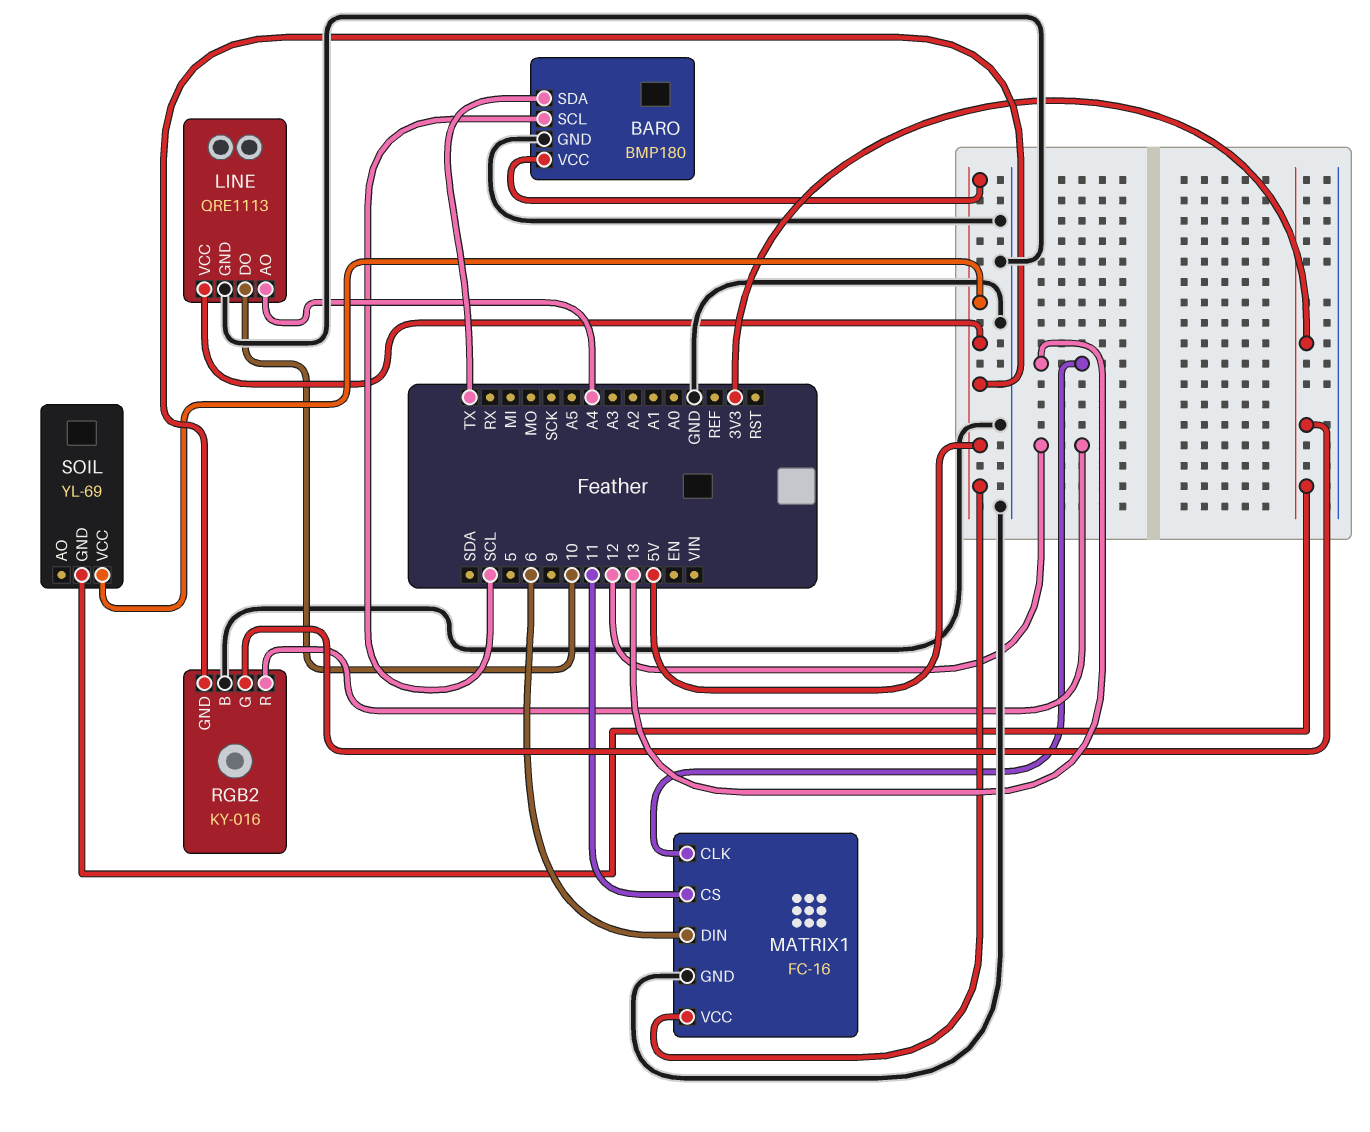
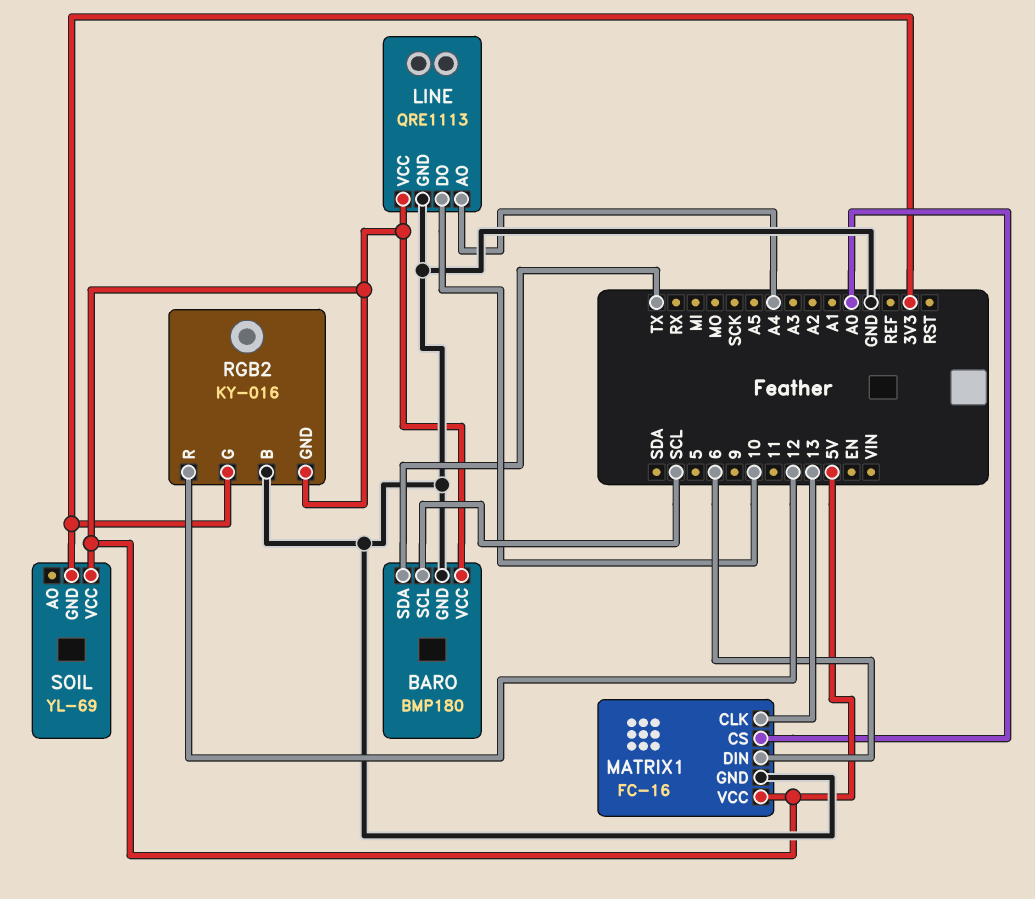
MATRIX1 pin CS: 11 -> A0

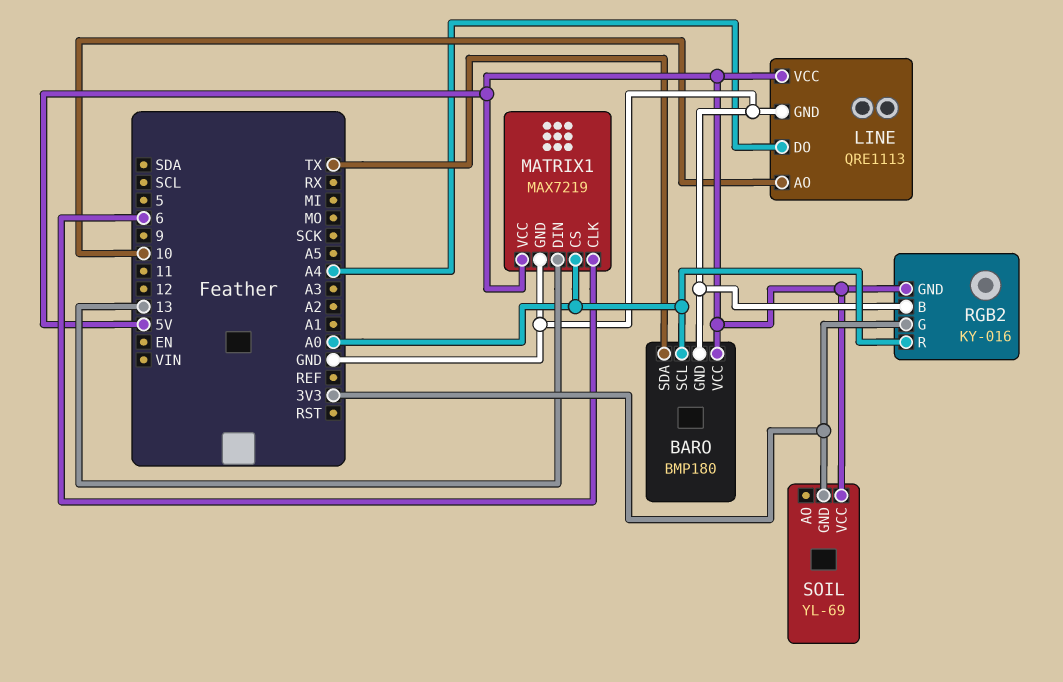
BARO pin SCL: SCL -> A0
LINE pin AO: A4 -> 10
LINE pin DO: 10 -> A4
MATRIX1: FC-16 -> MAX7219
MATRIX1 pin CLK: 13 -> 6
MATRIX1 pin DIN: 6 -> 13
RGB2 pin R: 12 -> A0

